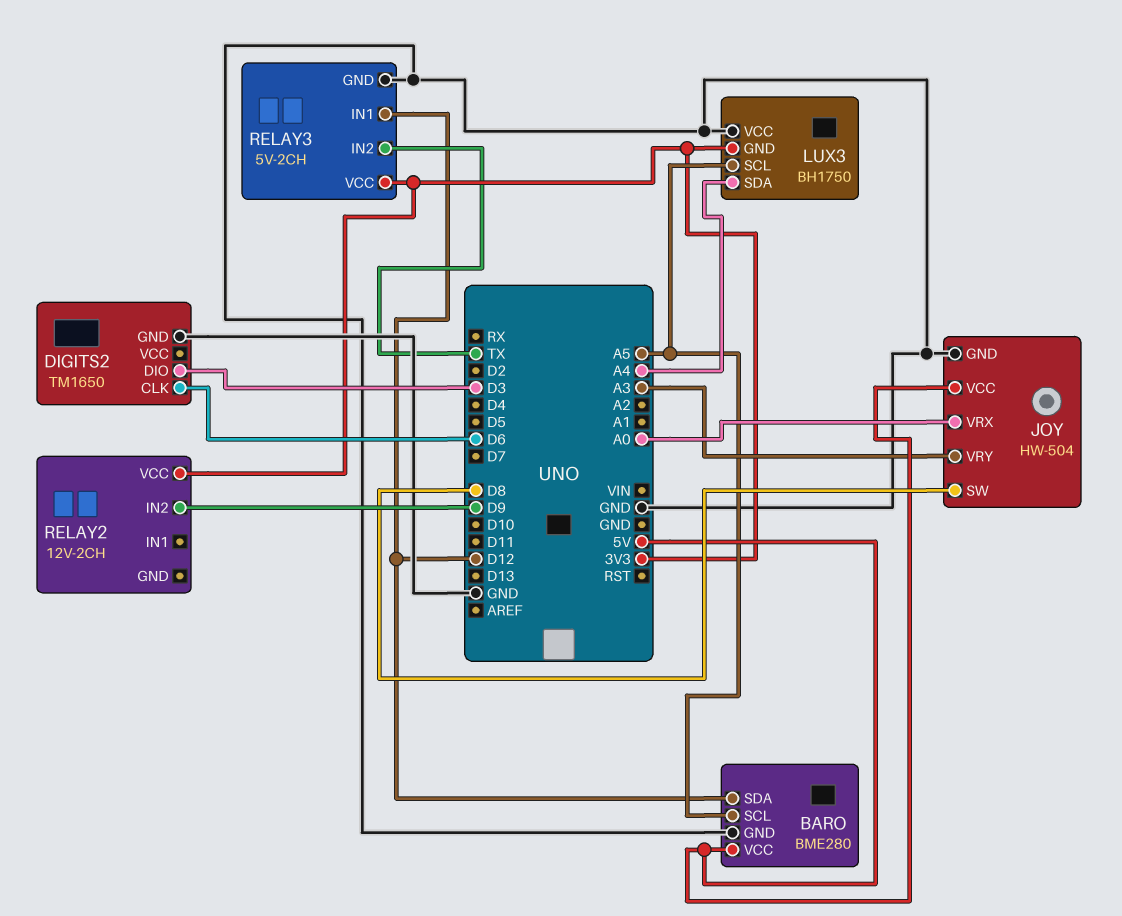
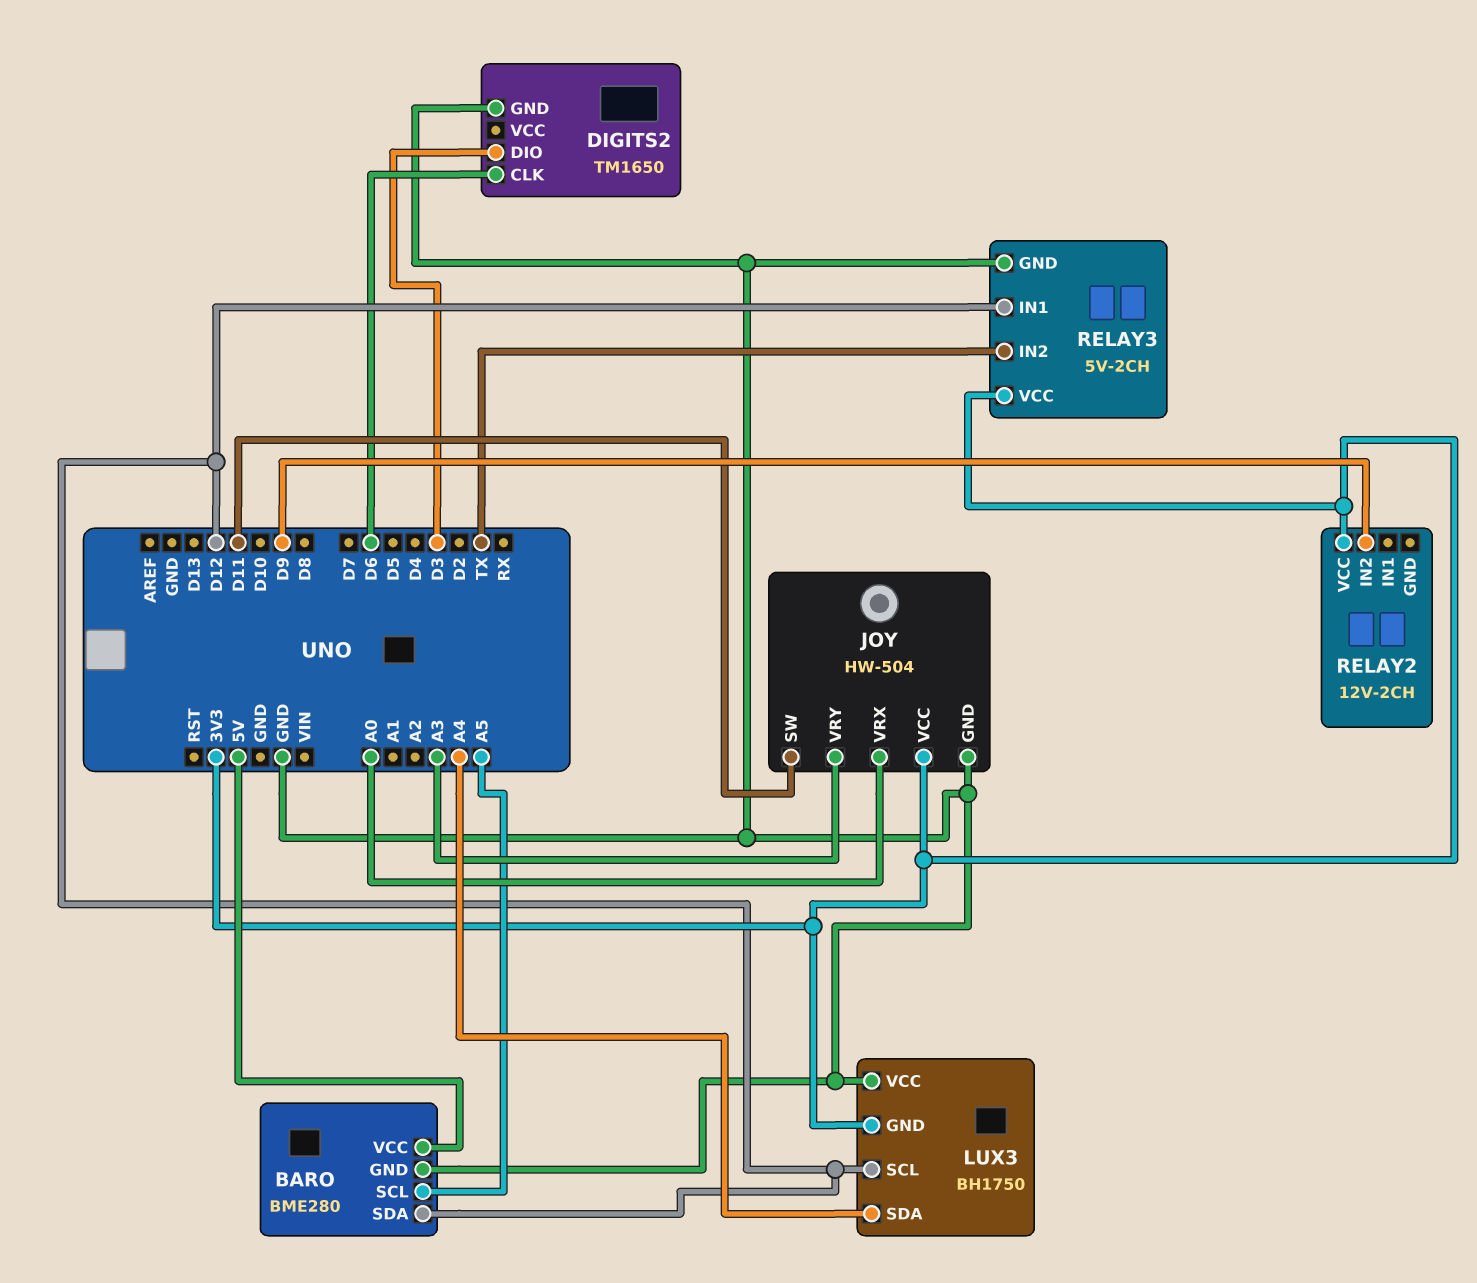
JOY pin SW: D8 -> D11
JOY pin VCC: 5V -> 3V3
LUX3 pin SCL: A5 -> D12

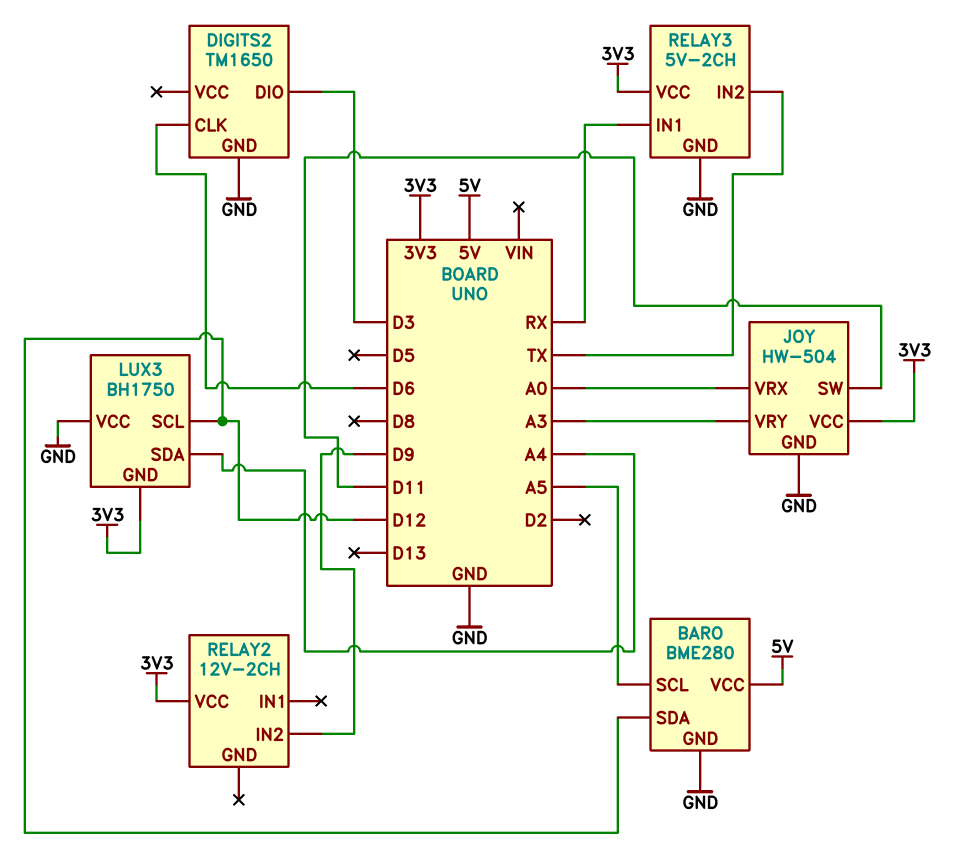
RELAY3 pin IN1: D12 -> RX

